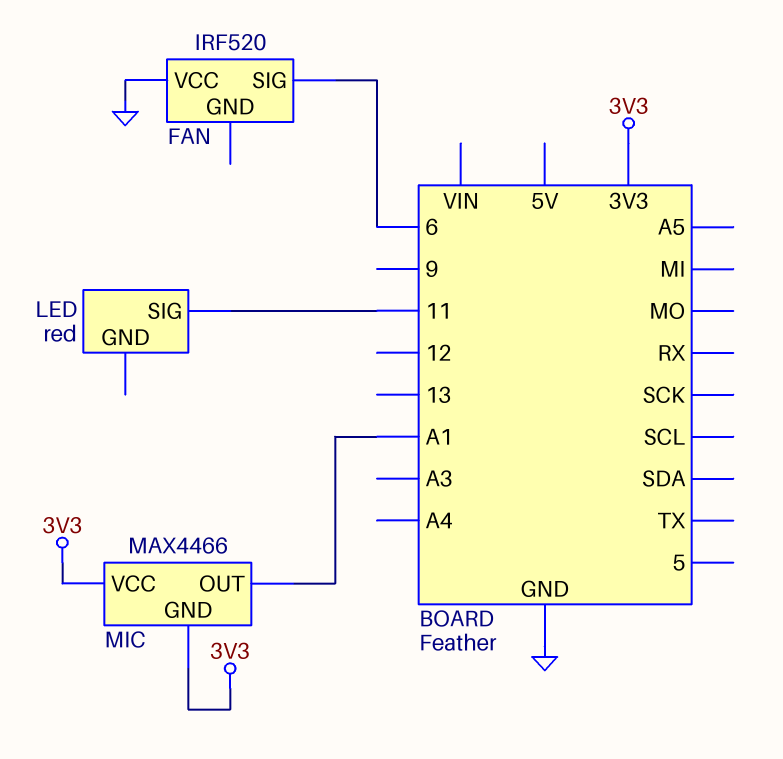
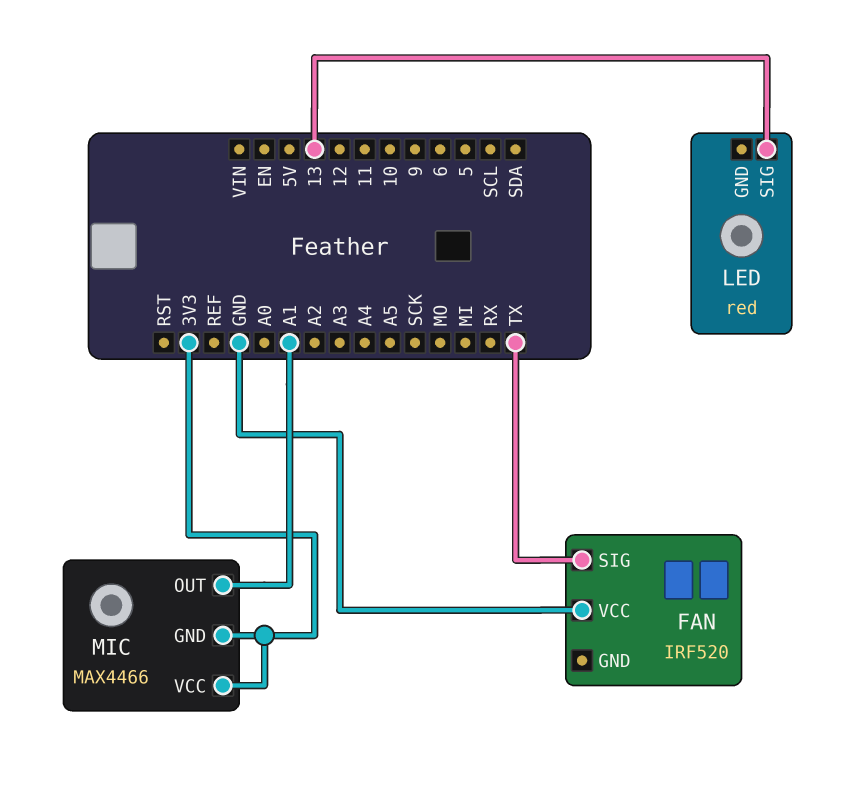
FAN pin SIG: 6 -> TX
LED pin SIG: 11 -> 13

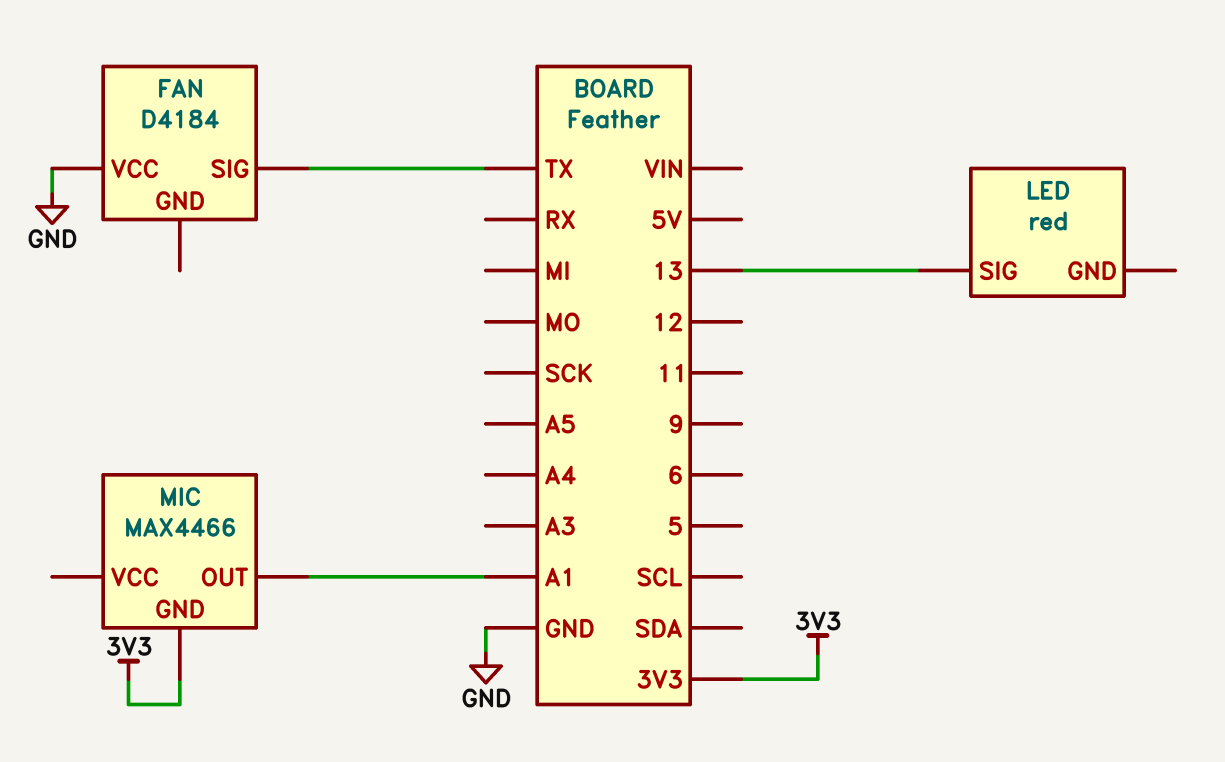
FAN: IRF520 -> D4184
MIC pin VCC: 3V3 -> none

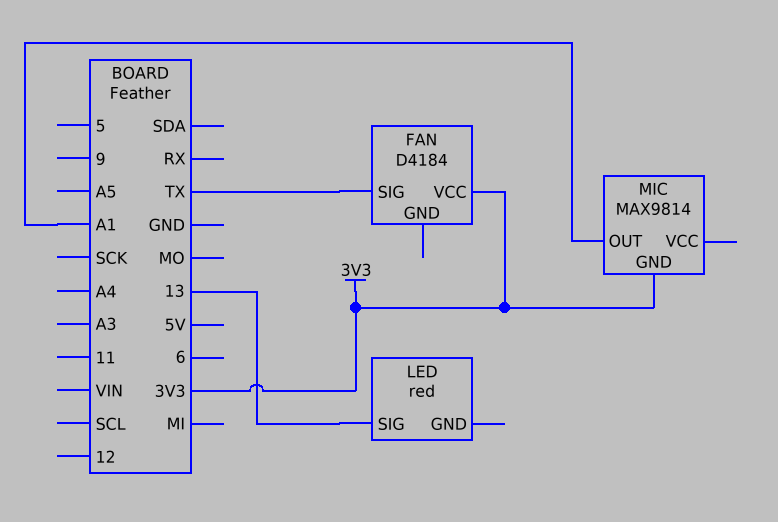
FAN pin VCC: GND -> 3V3
MIC: MAX4466 -> MAX9814

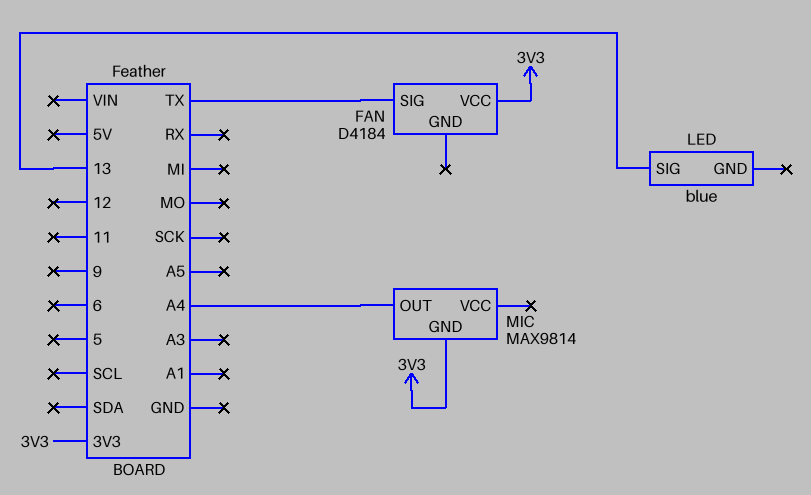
LED: red -> blue
MIC pin OUT: A1 -> A4

